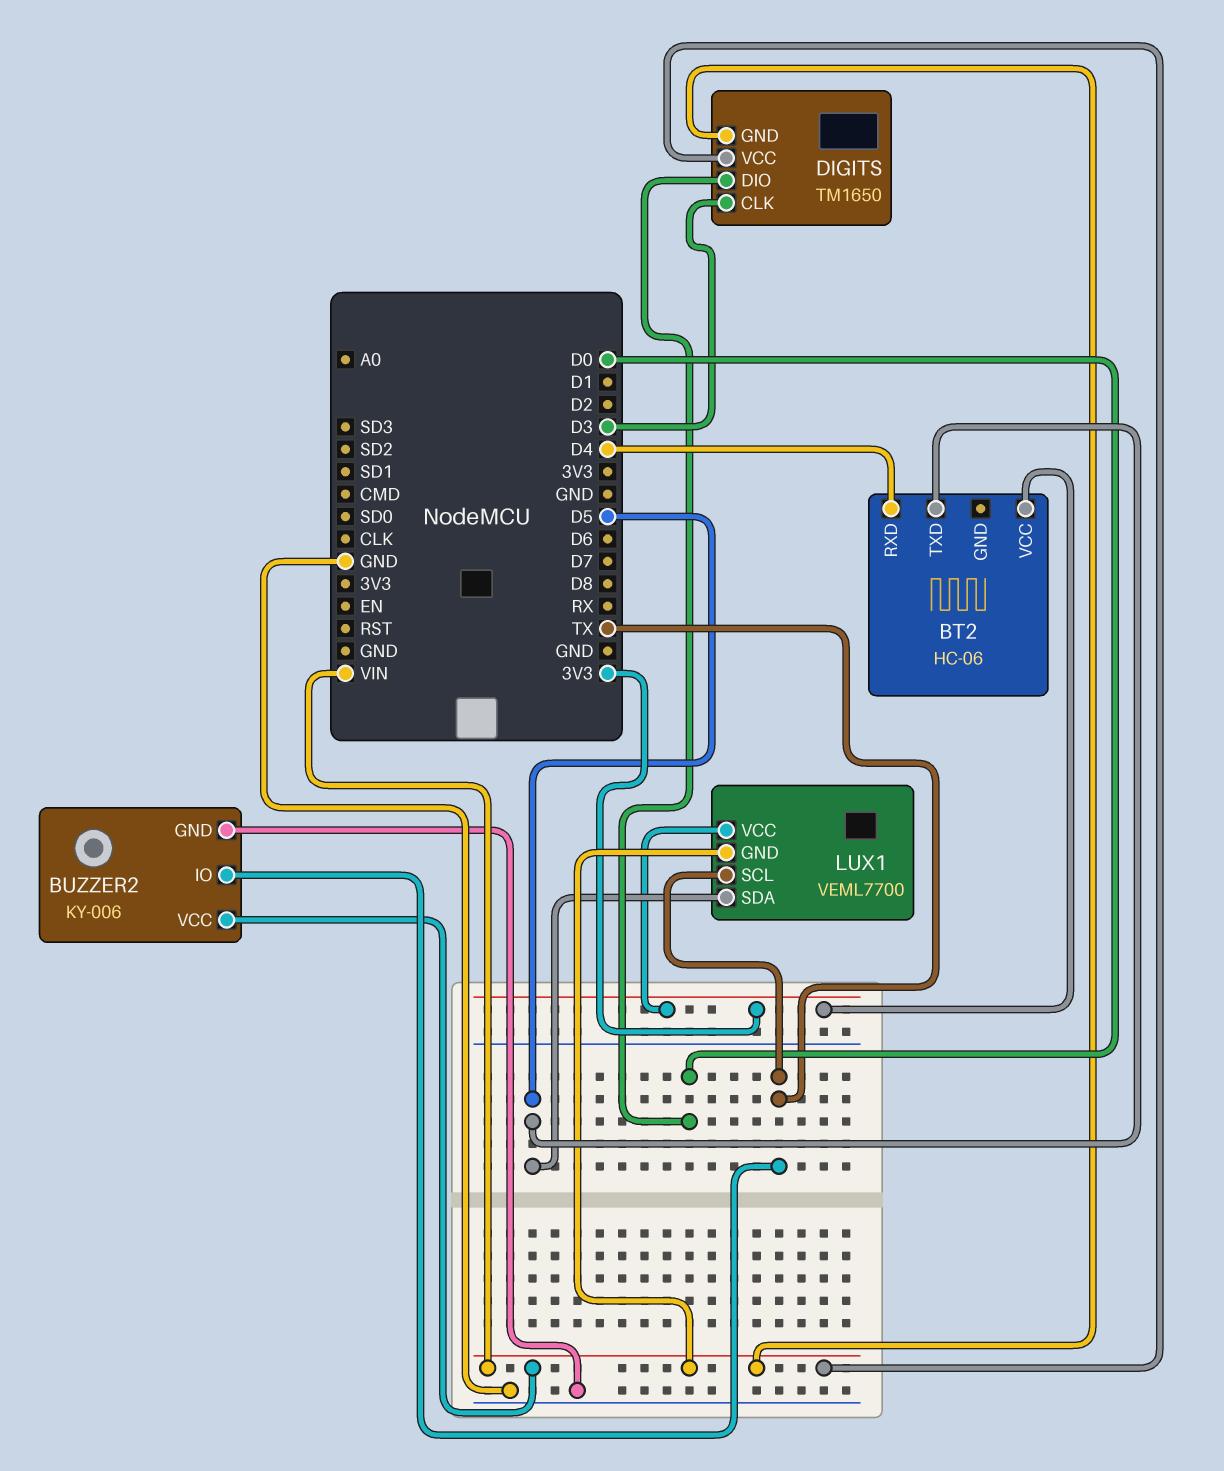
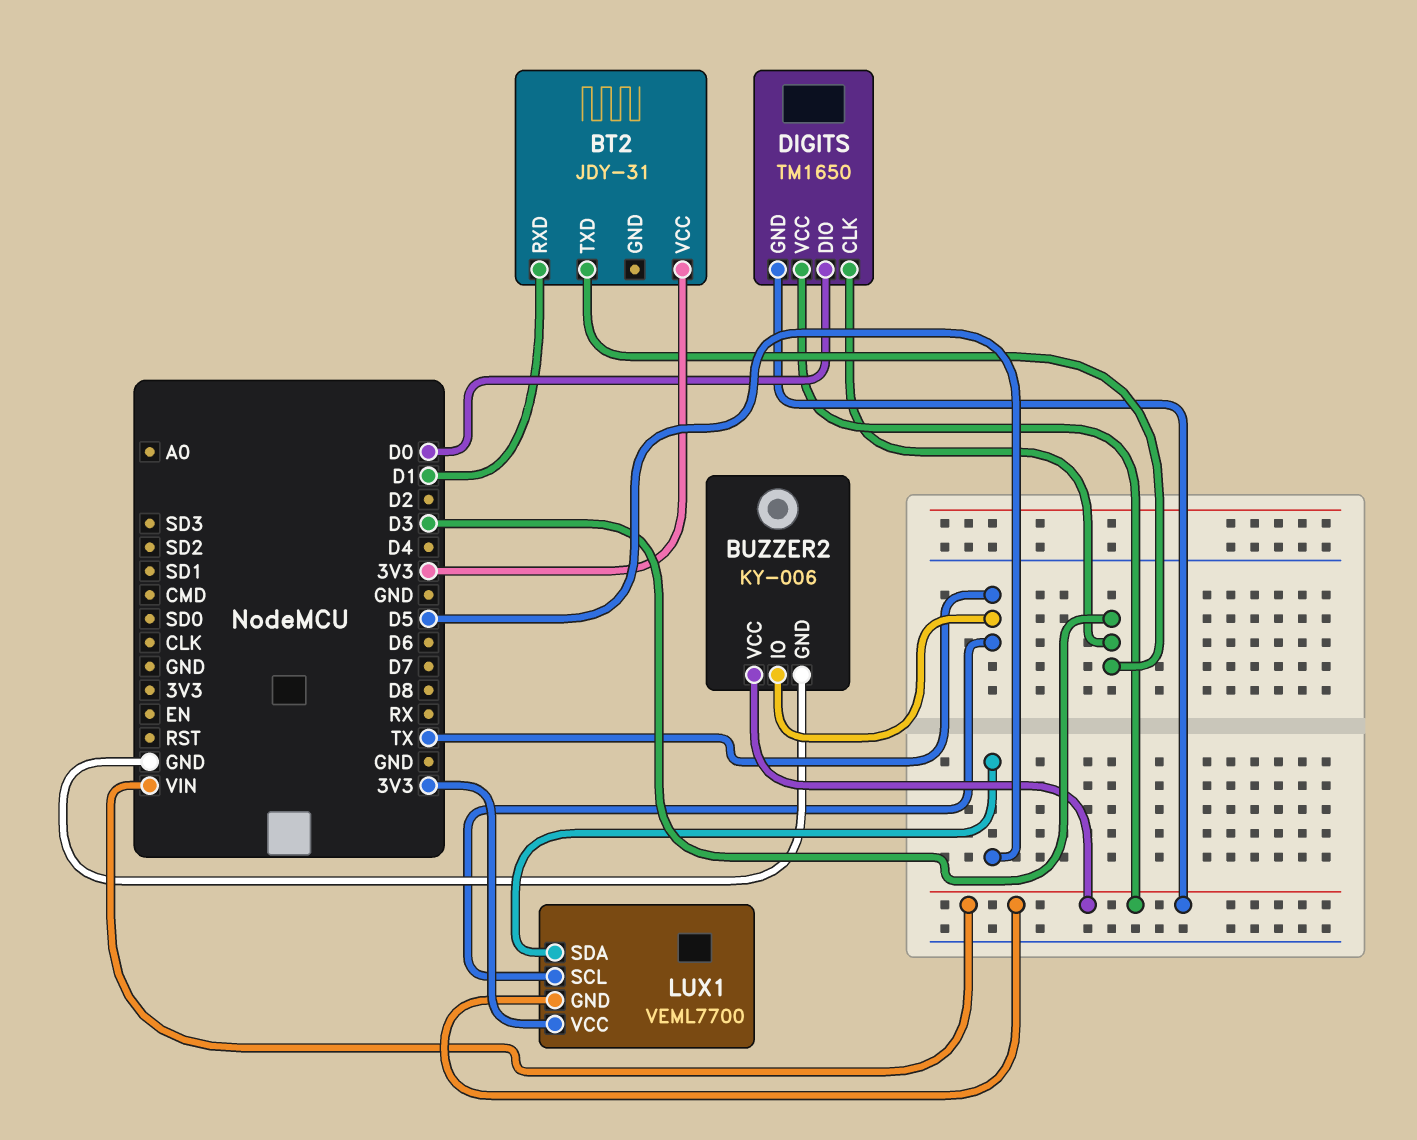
BT2: HC-06 -> JDY-31
BT2 pin RXD: D4 -> D1
BT2 pin TXD: D5 -> D3

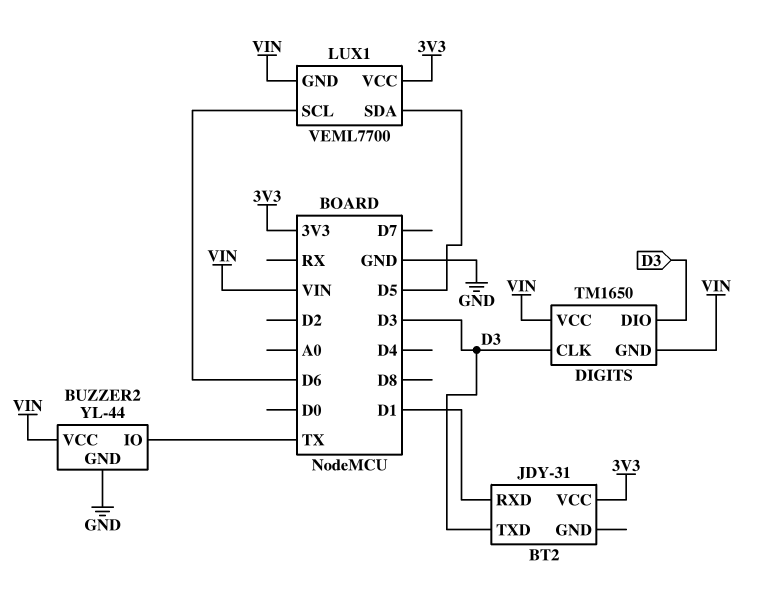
BUZZER2: KY-006 -> YL-44
DIGITS pin DIO: D0 -> D3
LUX1 pin SCL: TX -> D6

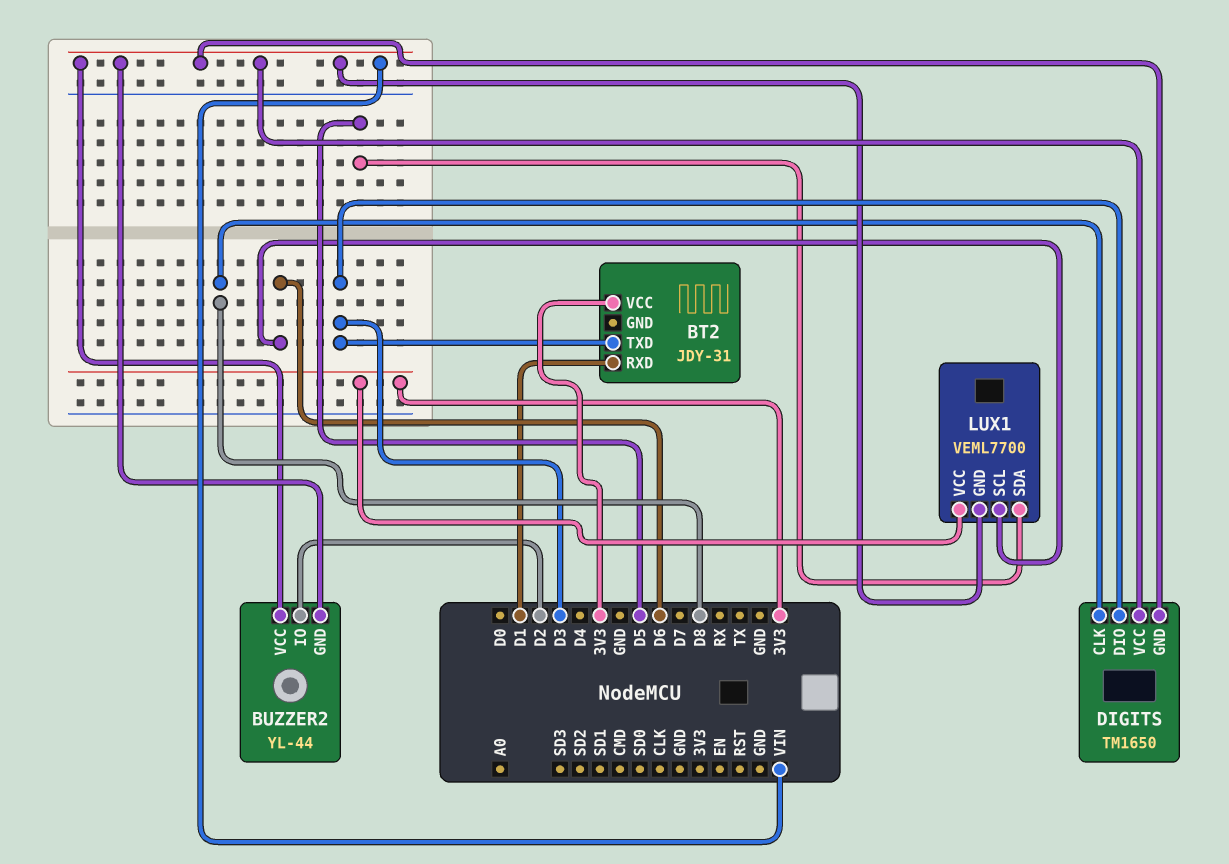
BUZZER2 pin GND: GND -> VIN
BUZZER2 pin IO: TX -> D2
DIGITS pin CLK: D3 -> D8

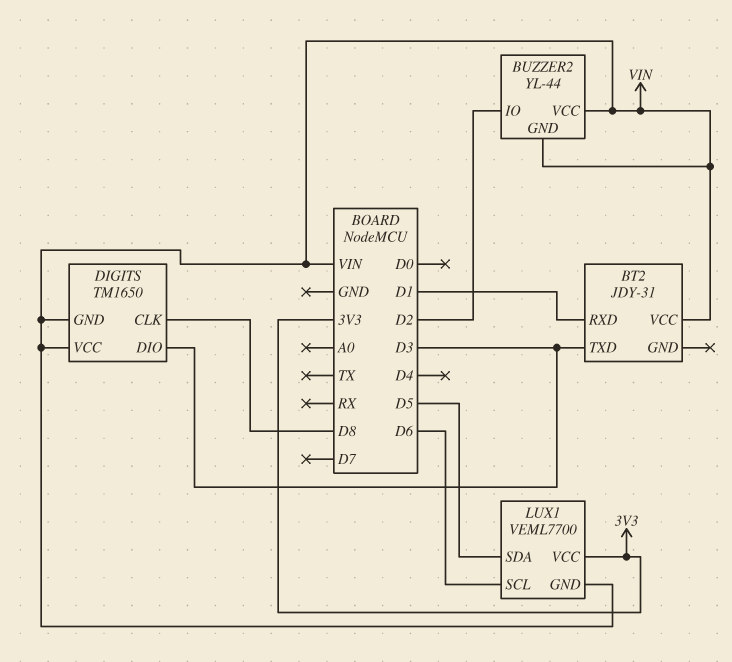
BT2 pin VCC: 3V3 -> VIN

